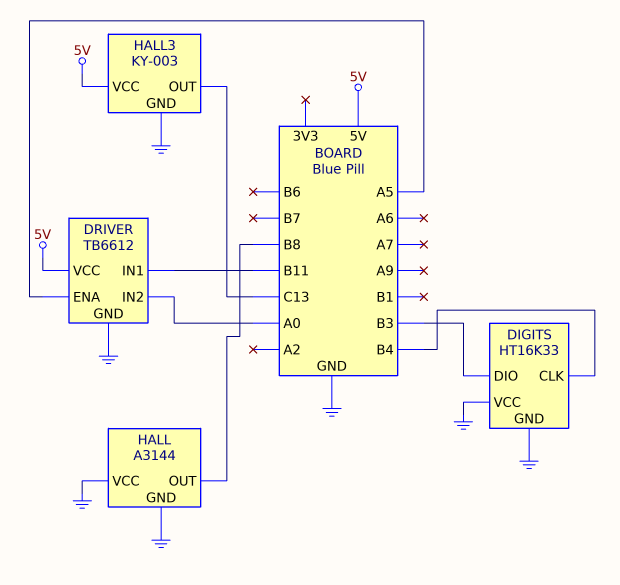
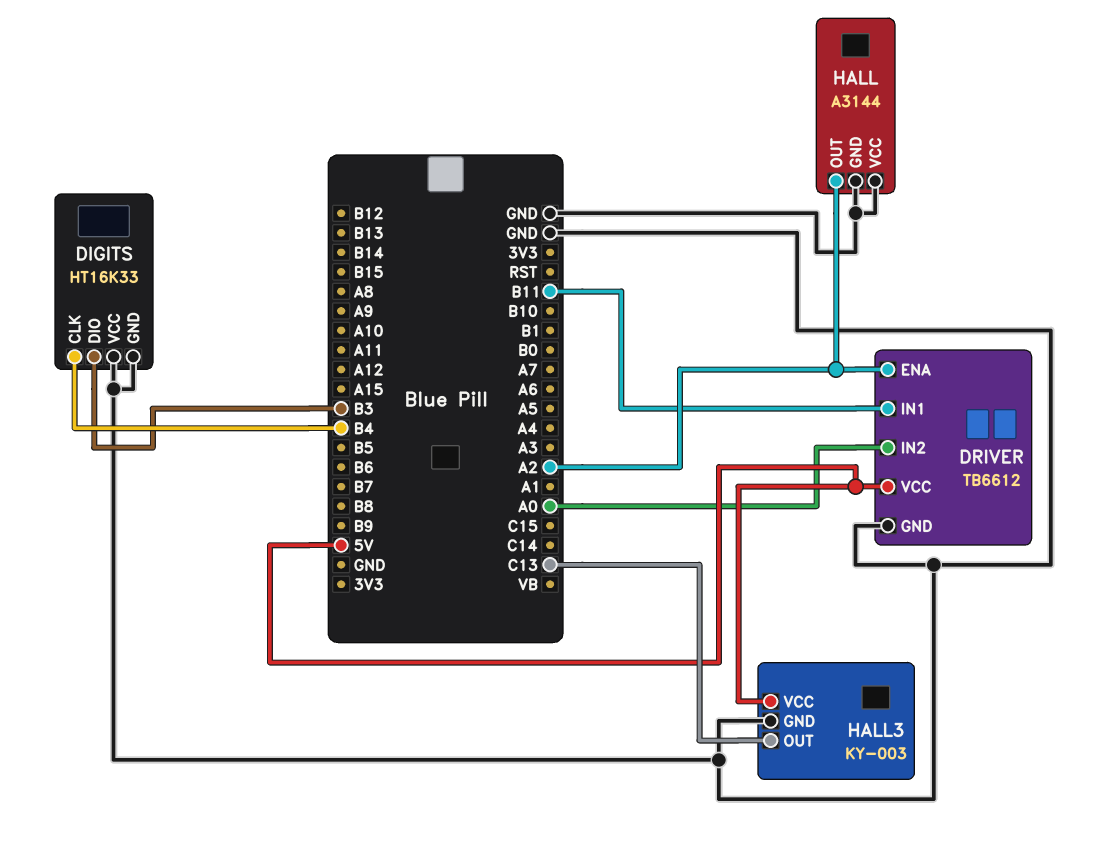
DRIVER pin ENA: A5 -> A2
HALL pin OUT: B8 -> A2

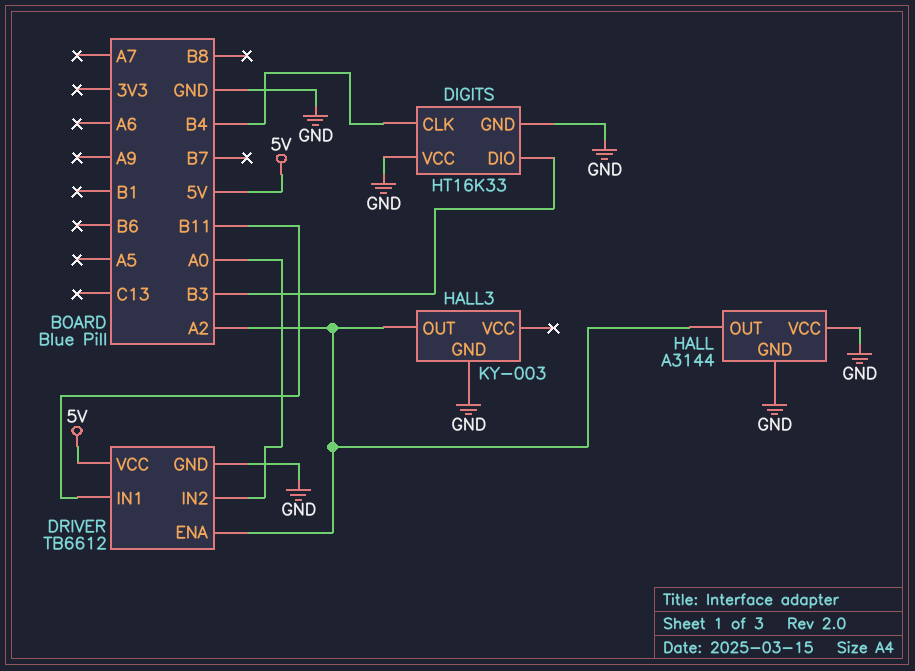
HALL3 pin OUT: C13 -> A2
HALL3 pin VCC: 5V -> none

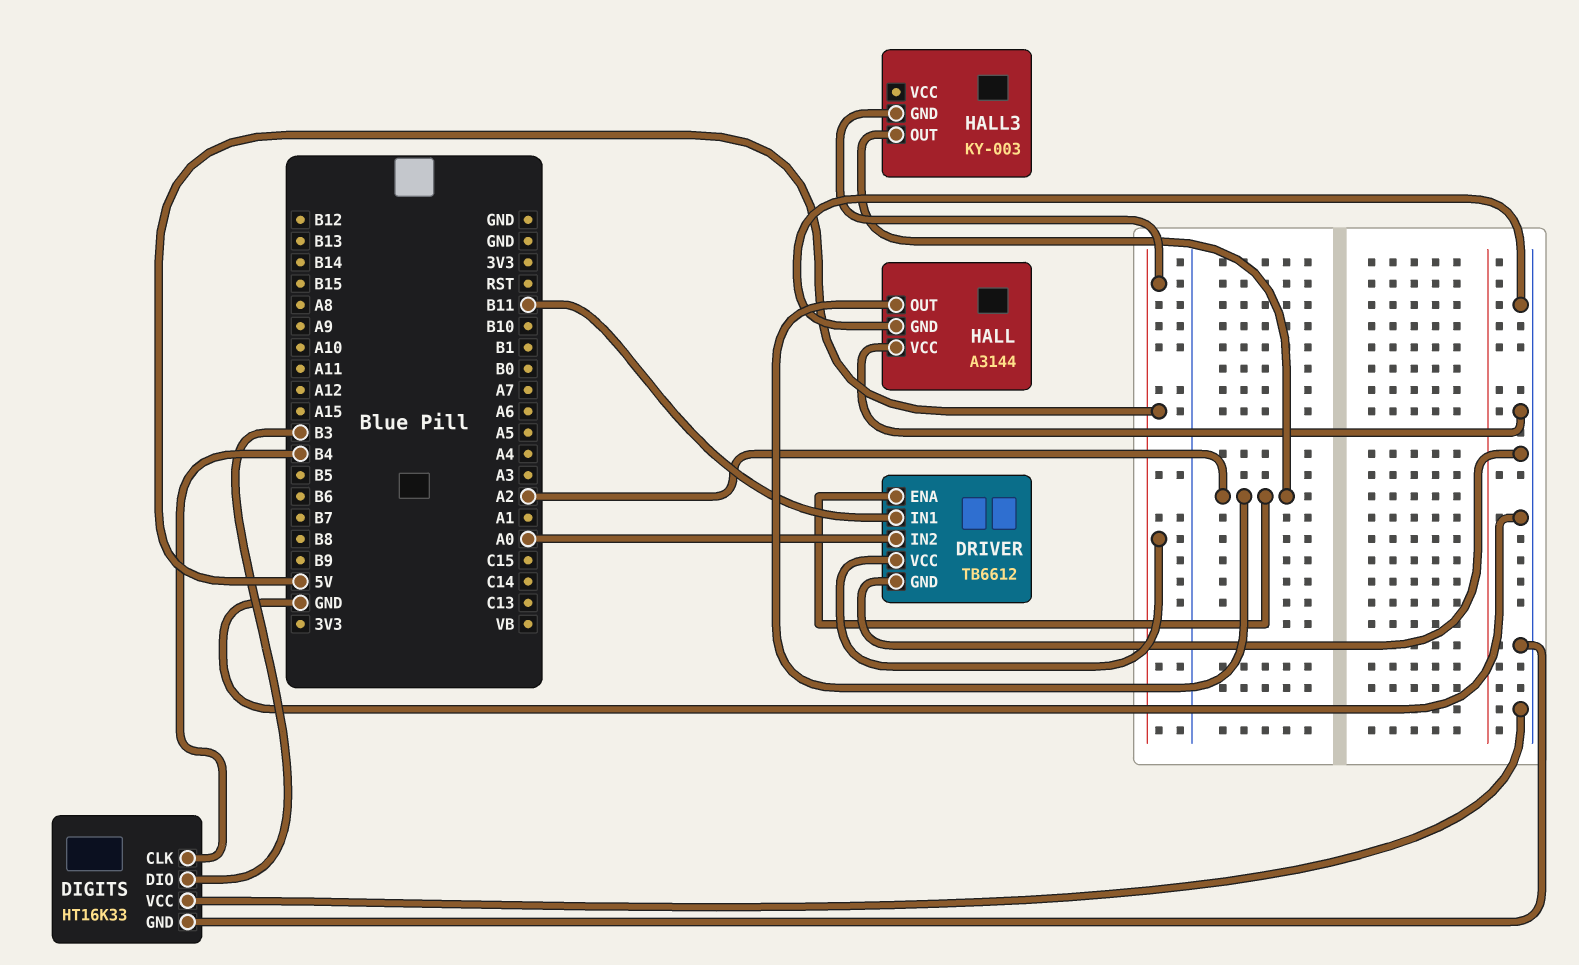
HALL3 pin GND: GND -> 5V

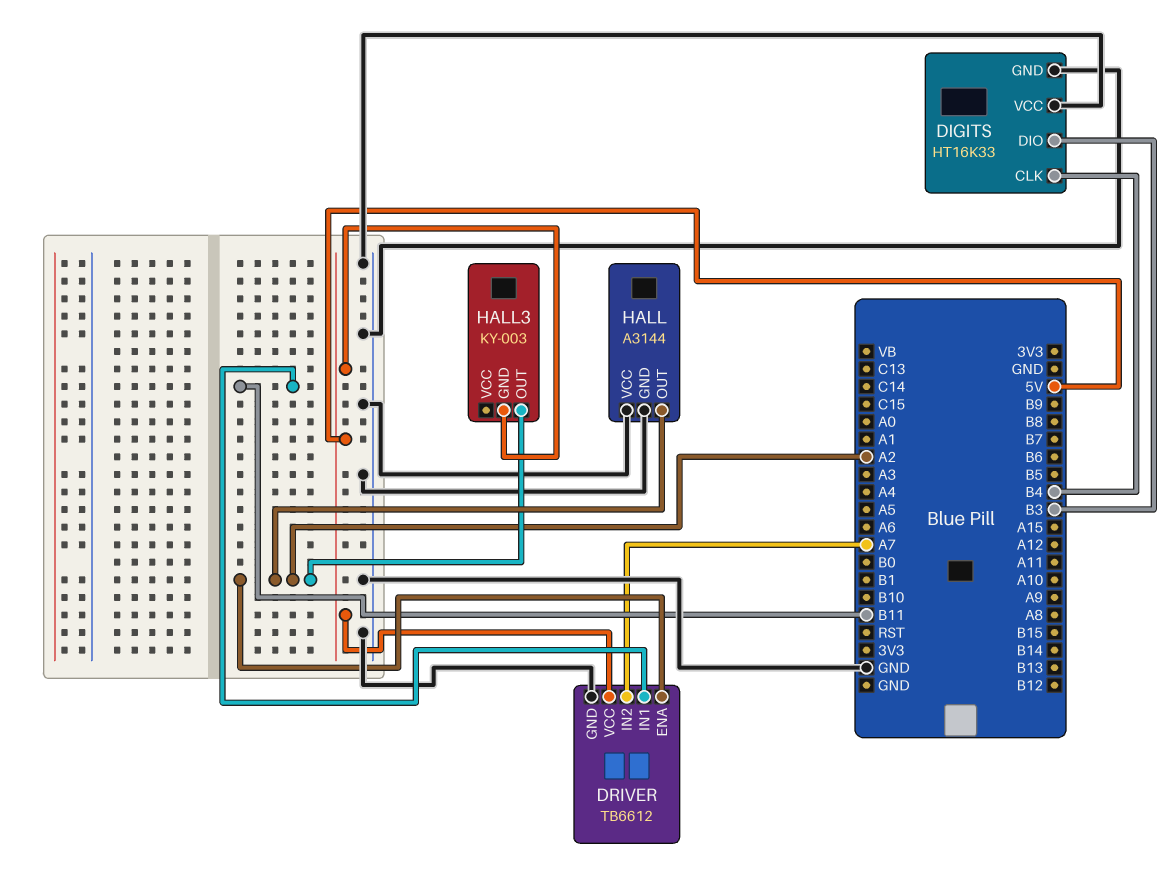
DRIVER pin IN2: A0 -> A7

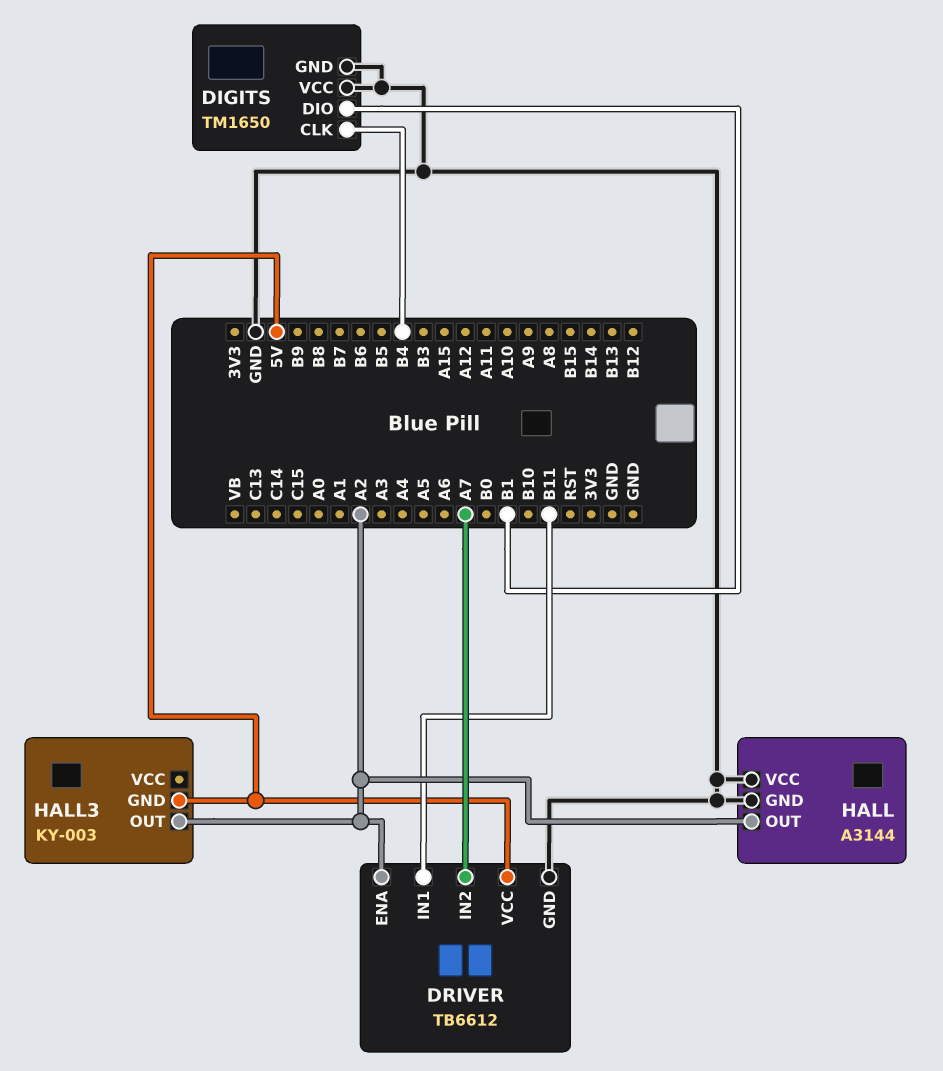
DIGITS: HT16K33 -> TM1650
DIGITS pin DIO: B3 -> B1

